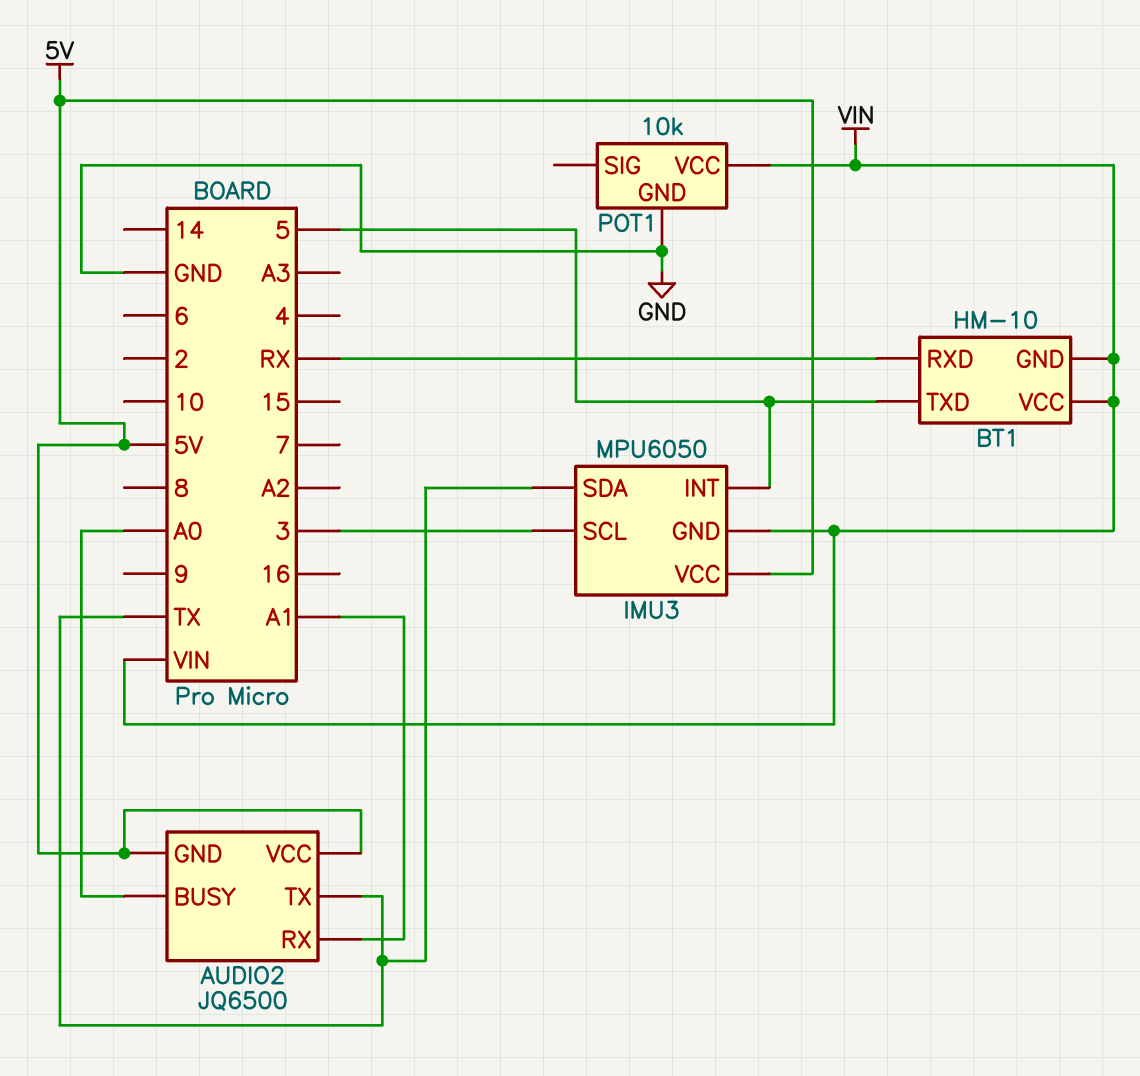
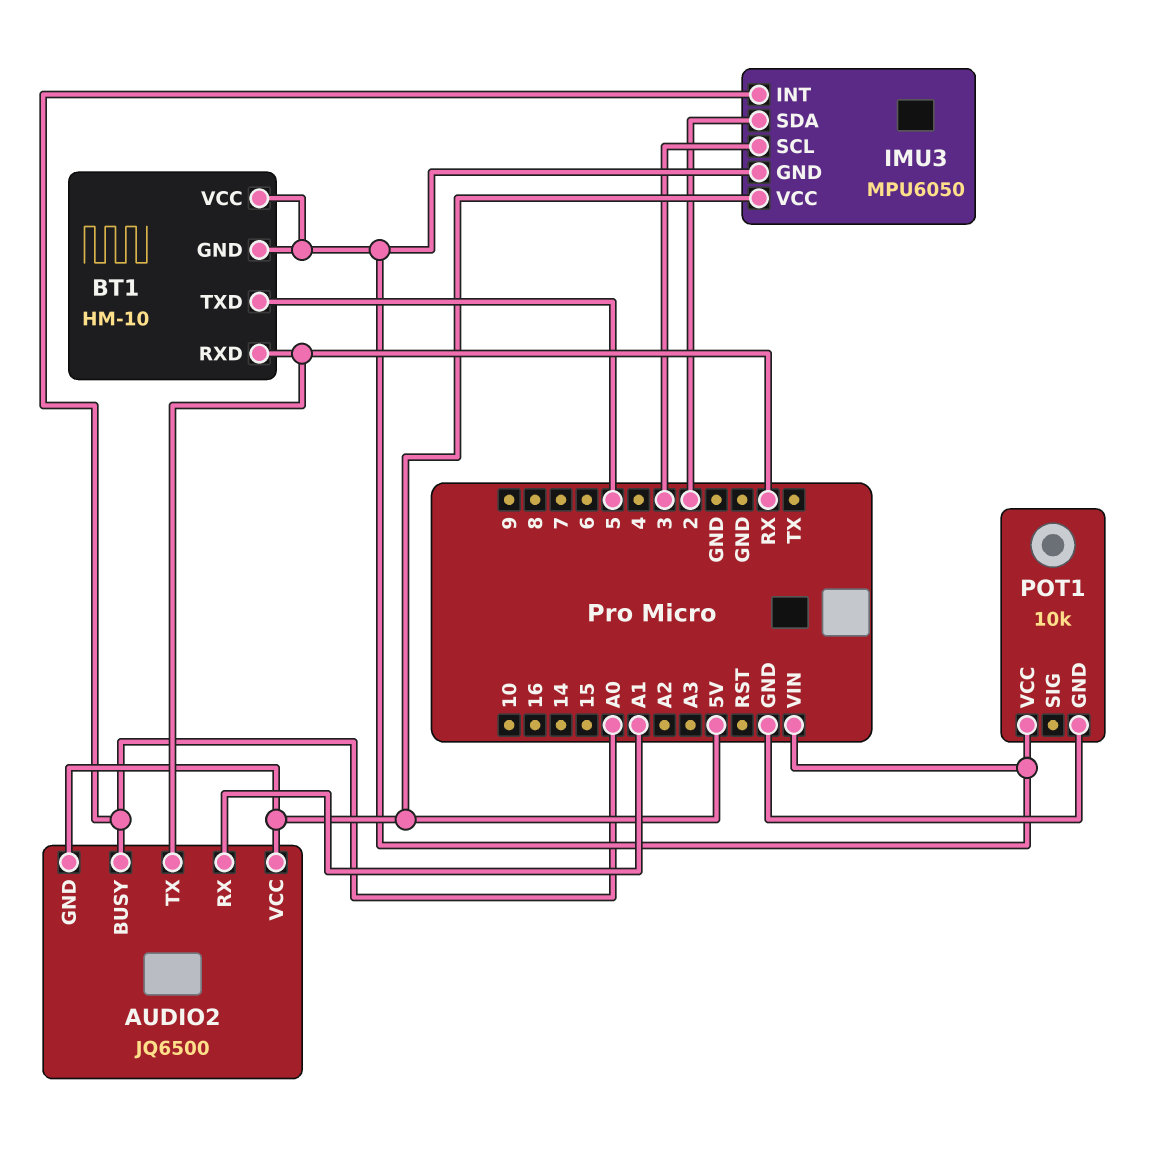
AUDIO2 pin TX: TX -> RX
IMU3 pin INT: 5 -> A0
IMU3 pin SDA: TX -> 2

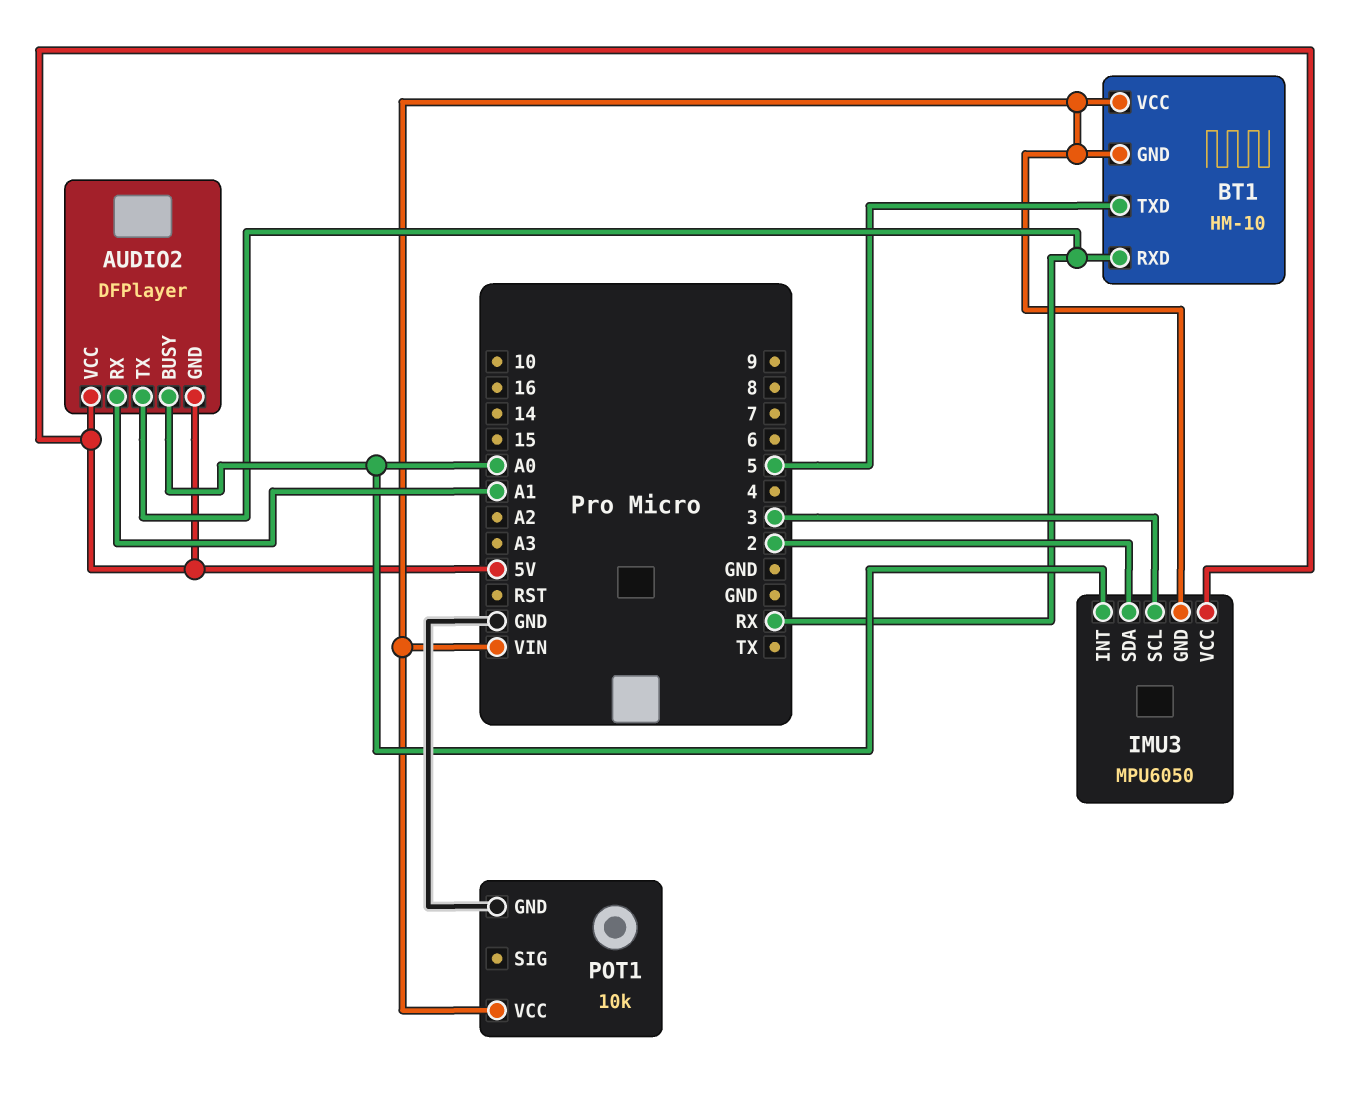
AUDIO2: JQ6500 -> DFPlayer

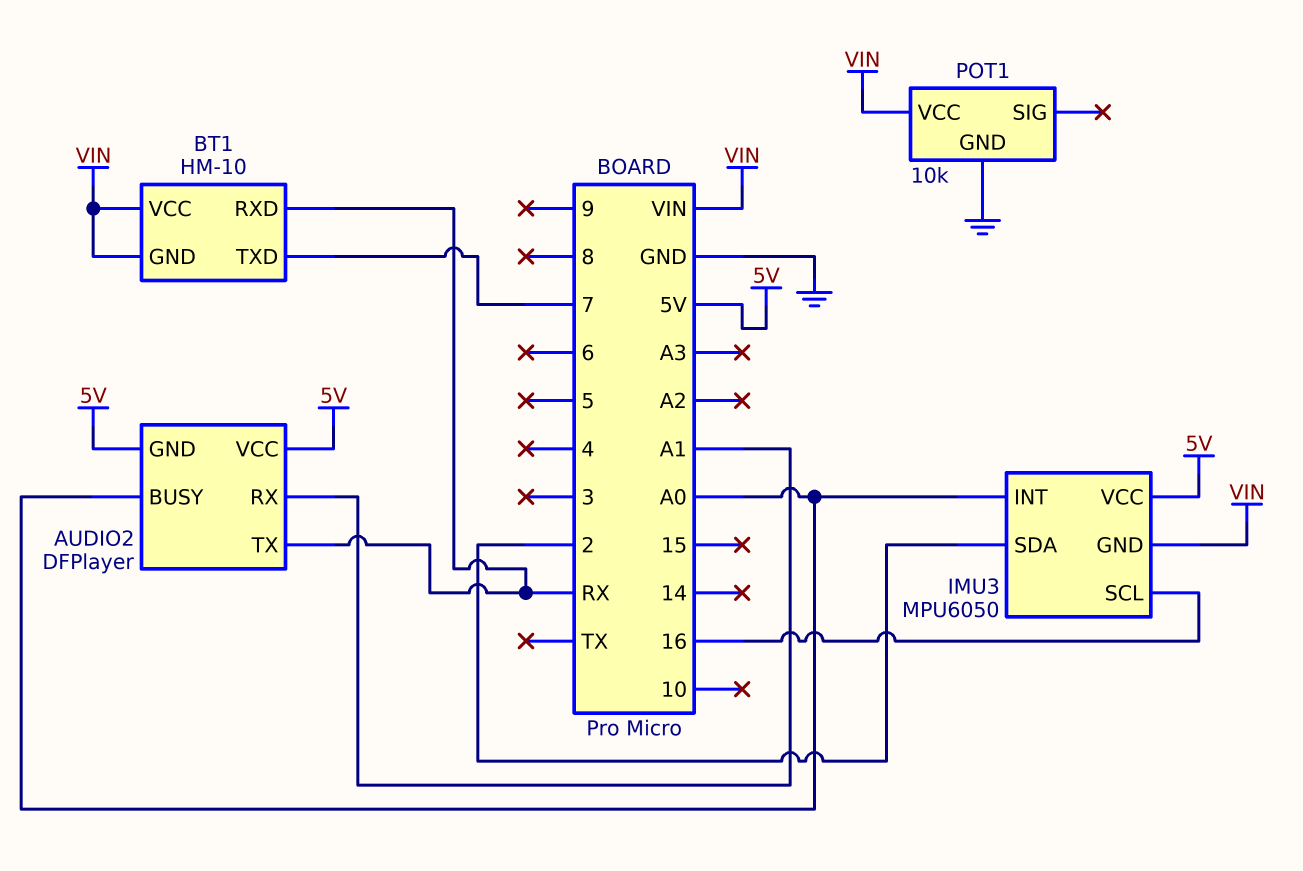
BT1 pin TXD: 5 -> 7
IMU3 pin SCL: 3 -> 16

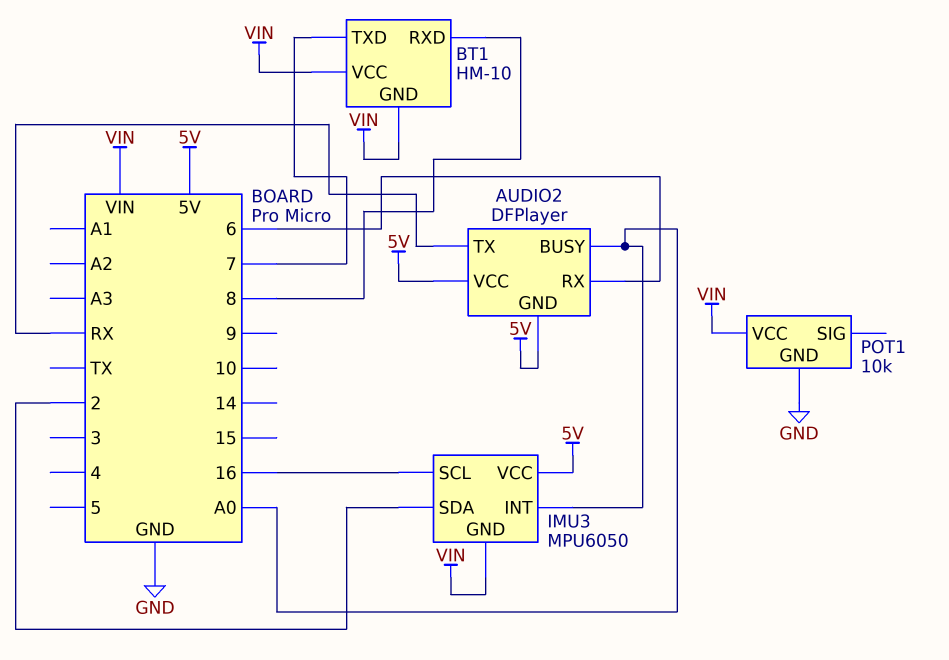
AUDIO2 pin RX: A1 -> 6
BT1 pin RXD: RX -> 8

